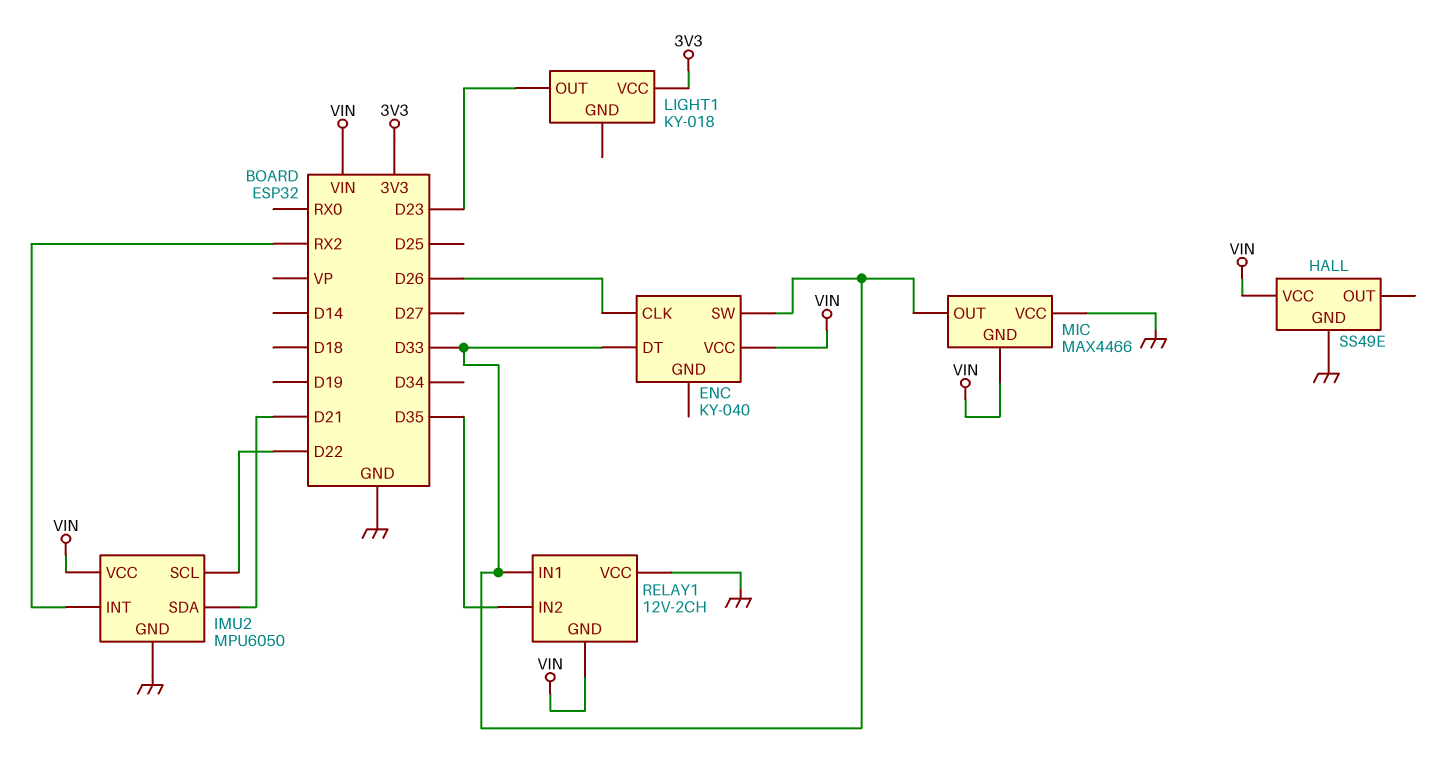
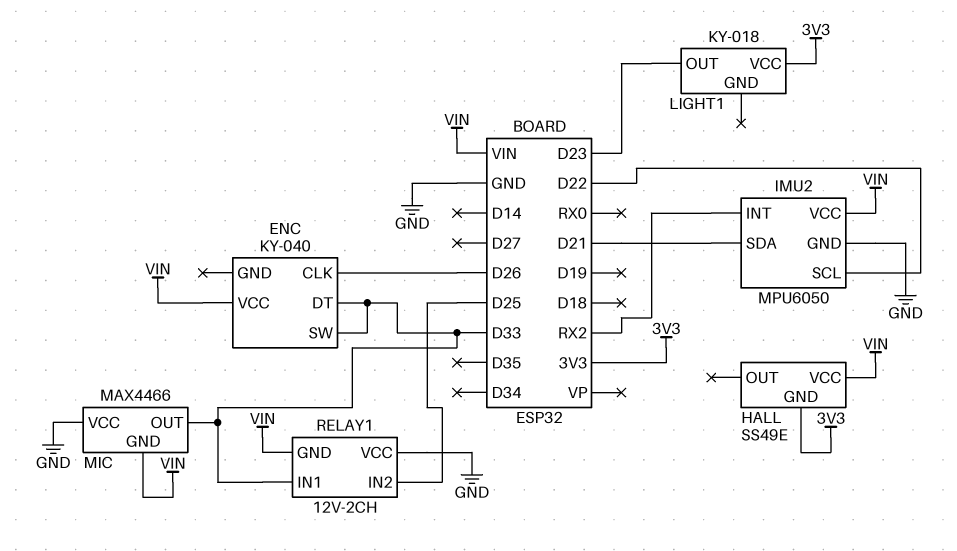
HALL pin GND: GND -> 3V3
RELAY1 pin IN2: D35 -> D25

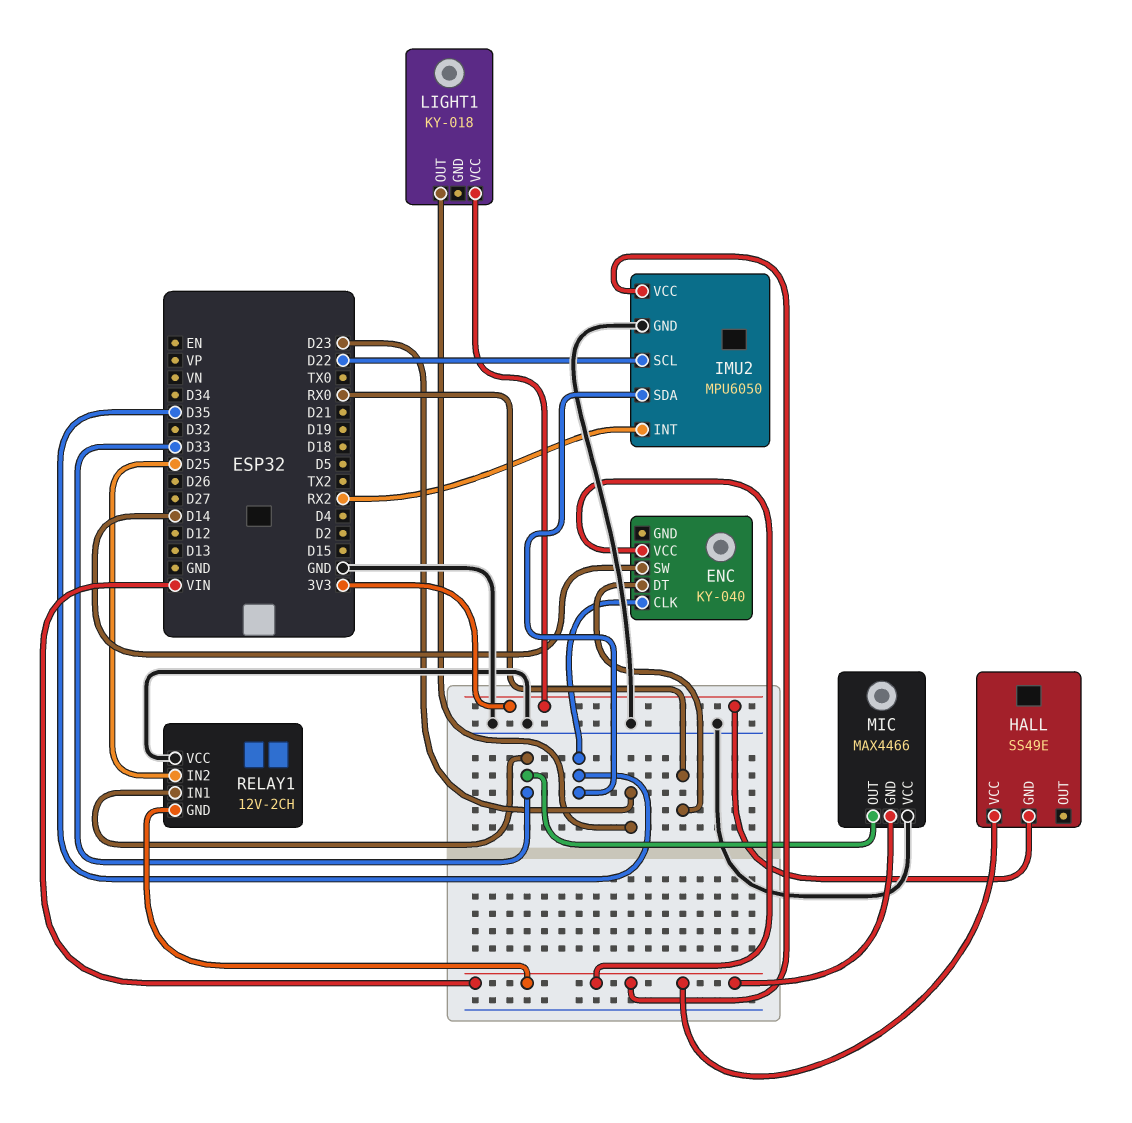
ENC pin CLK: D26 -> D35
ENC pin DT: D33 -> RX0
ENC pin SW: D33 -> D14
IMU2 pin SDA: D21 -> D35

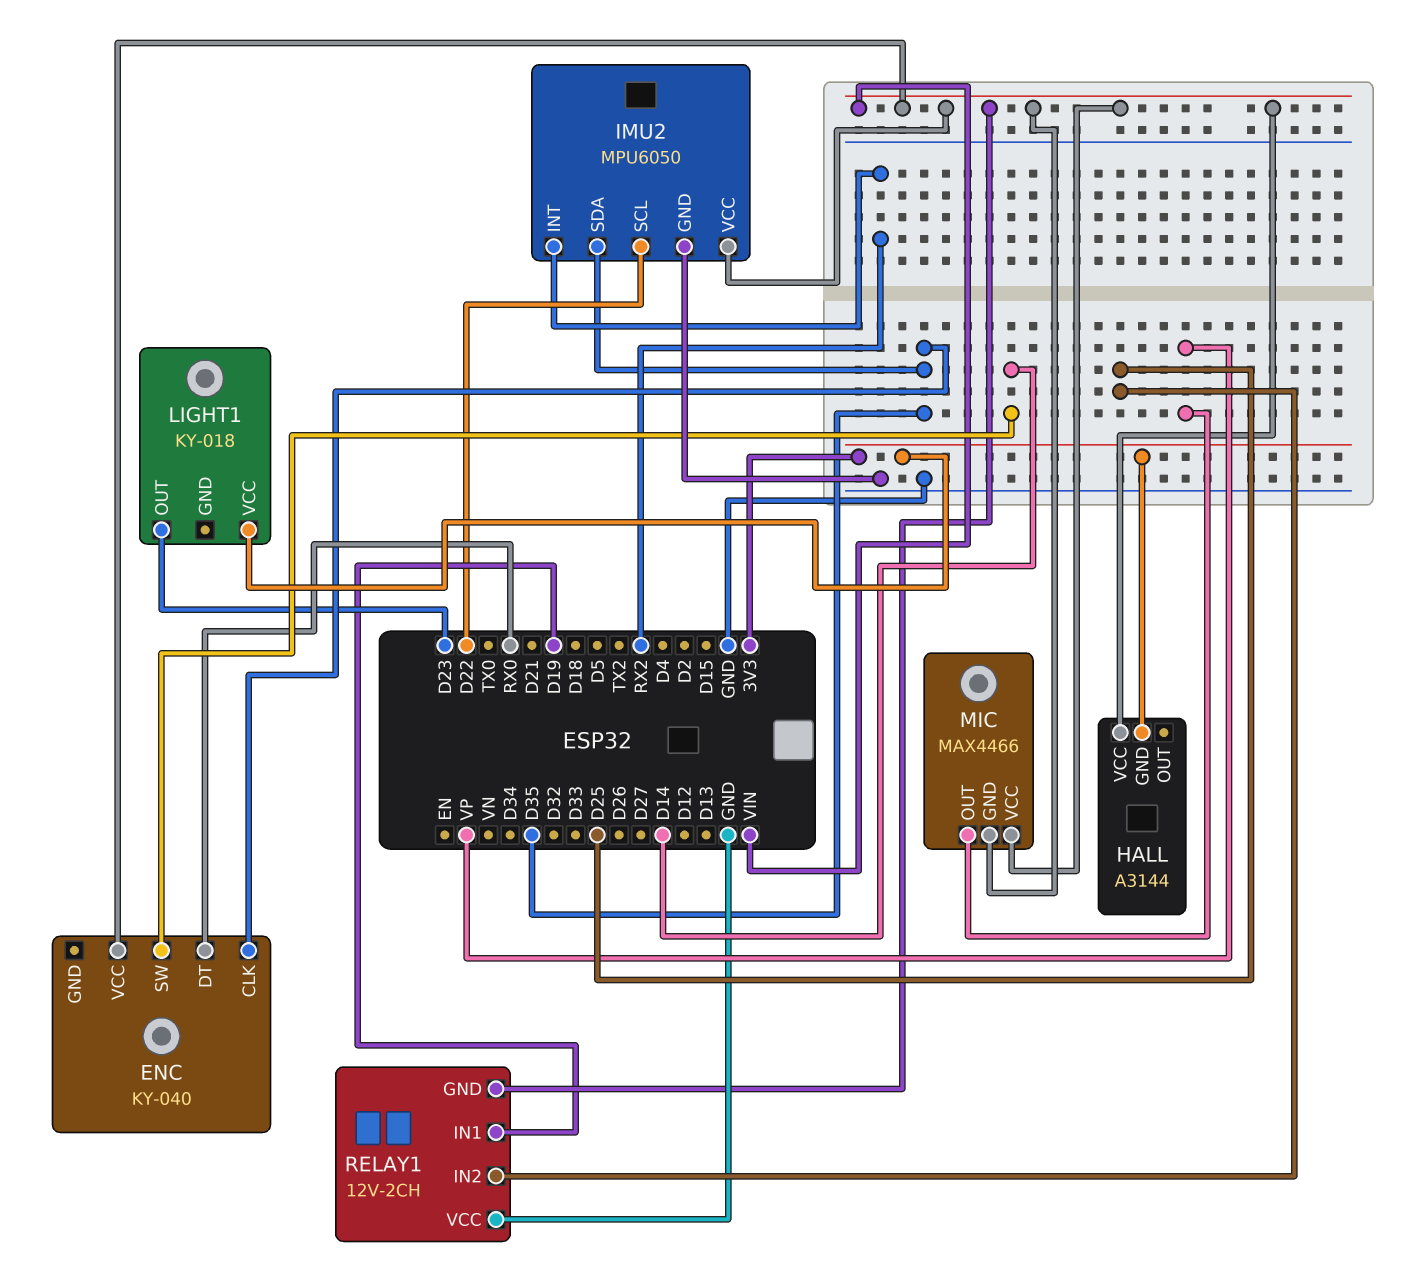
HALL: SS49E -> A3144
MIC pin OUT: D33 -> VP
MIC pin VCC: GND -> VIN
RELAY1 pin IN1: D33 -> D19

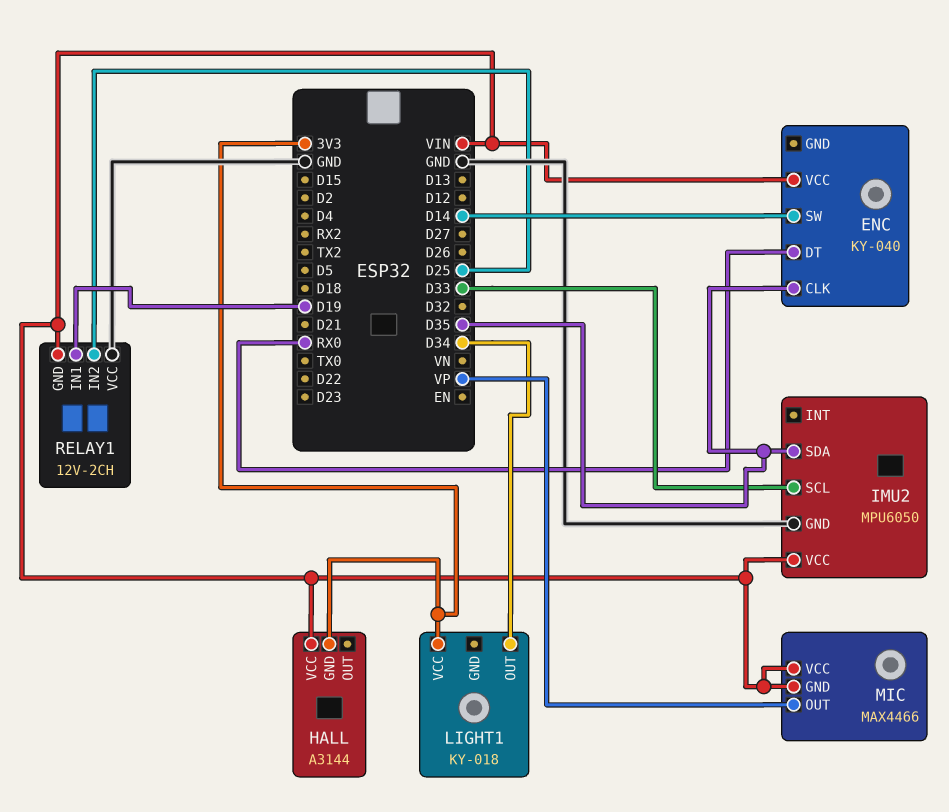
IMU2 pin INT: RX2 -> none
IMU2 pin SCL: D22 -> D33
LIGHT1 pin OUT: D23 -> D34

